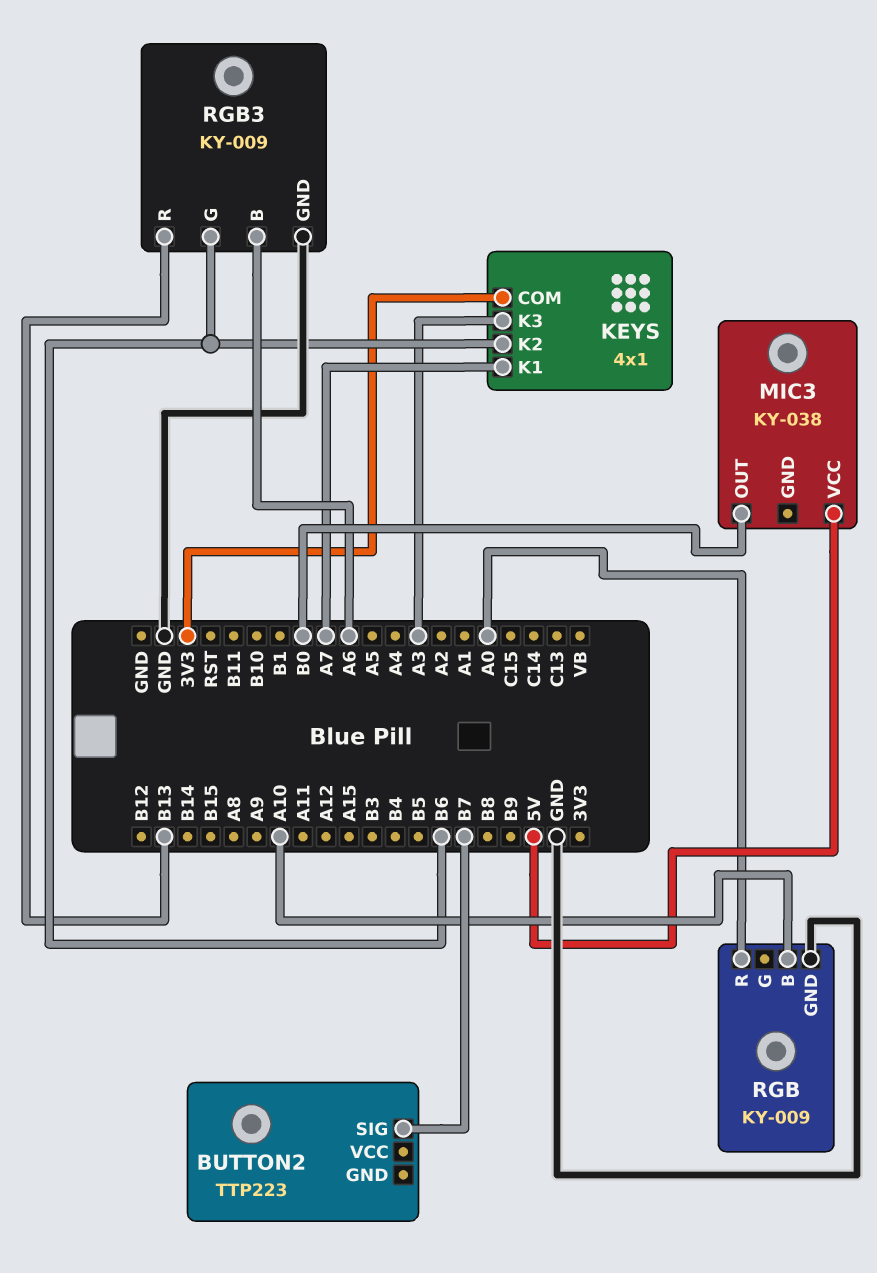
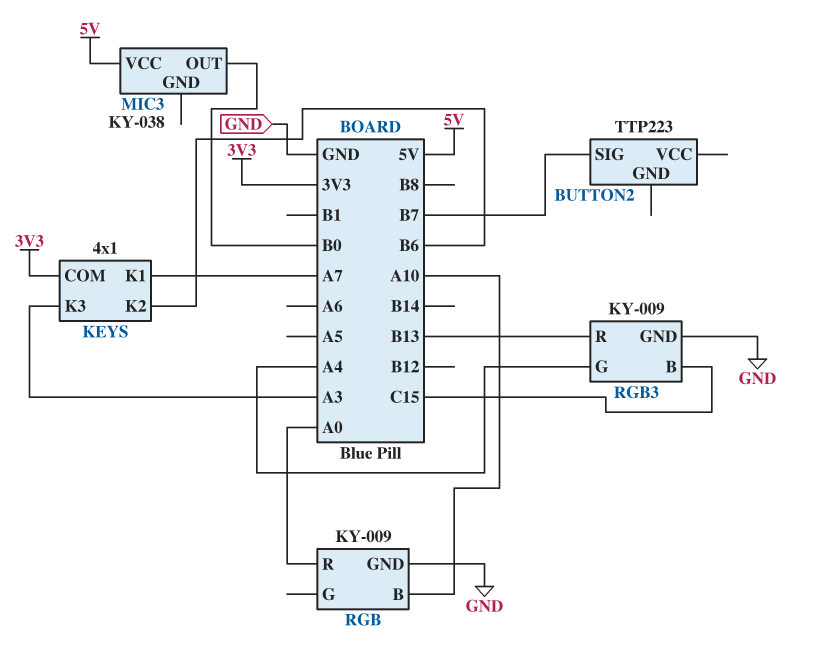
RGB3 pin B: A6 -> C15
RGB3 pin G: B6 -> A4

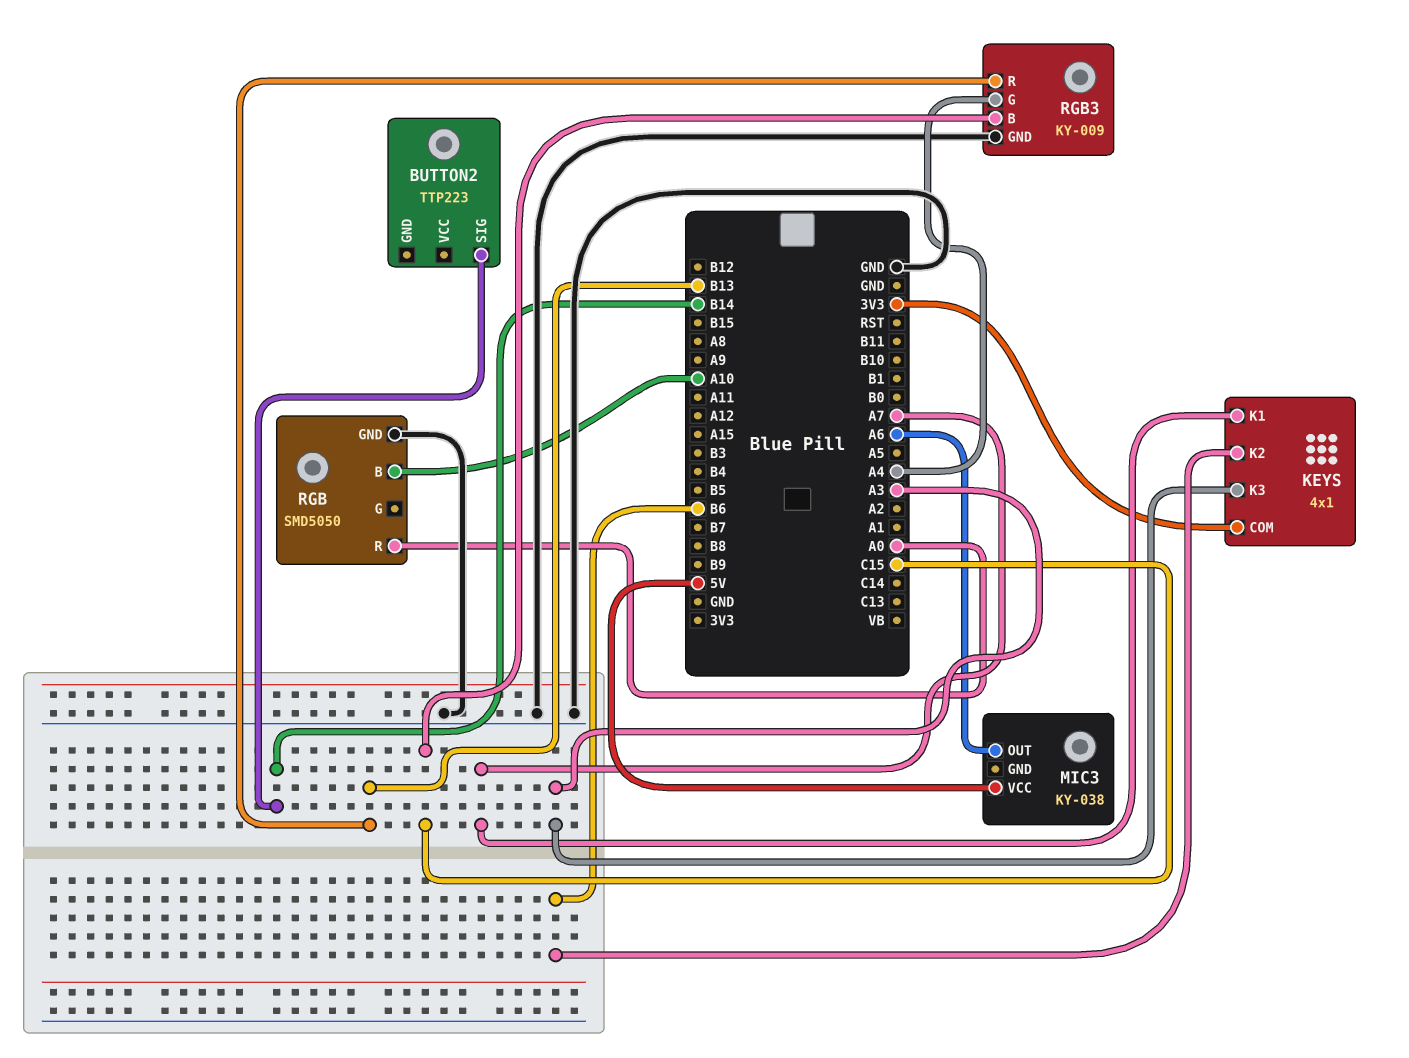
BUTTON2 pin SIG: B7 -> B14
MIC3 pin OUT: B0 -> A6
RGB: KY-009 -> SMD5050

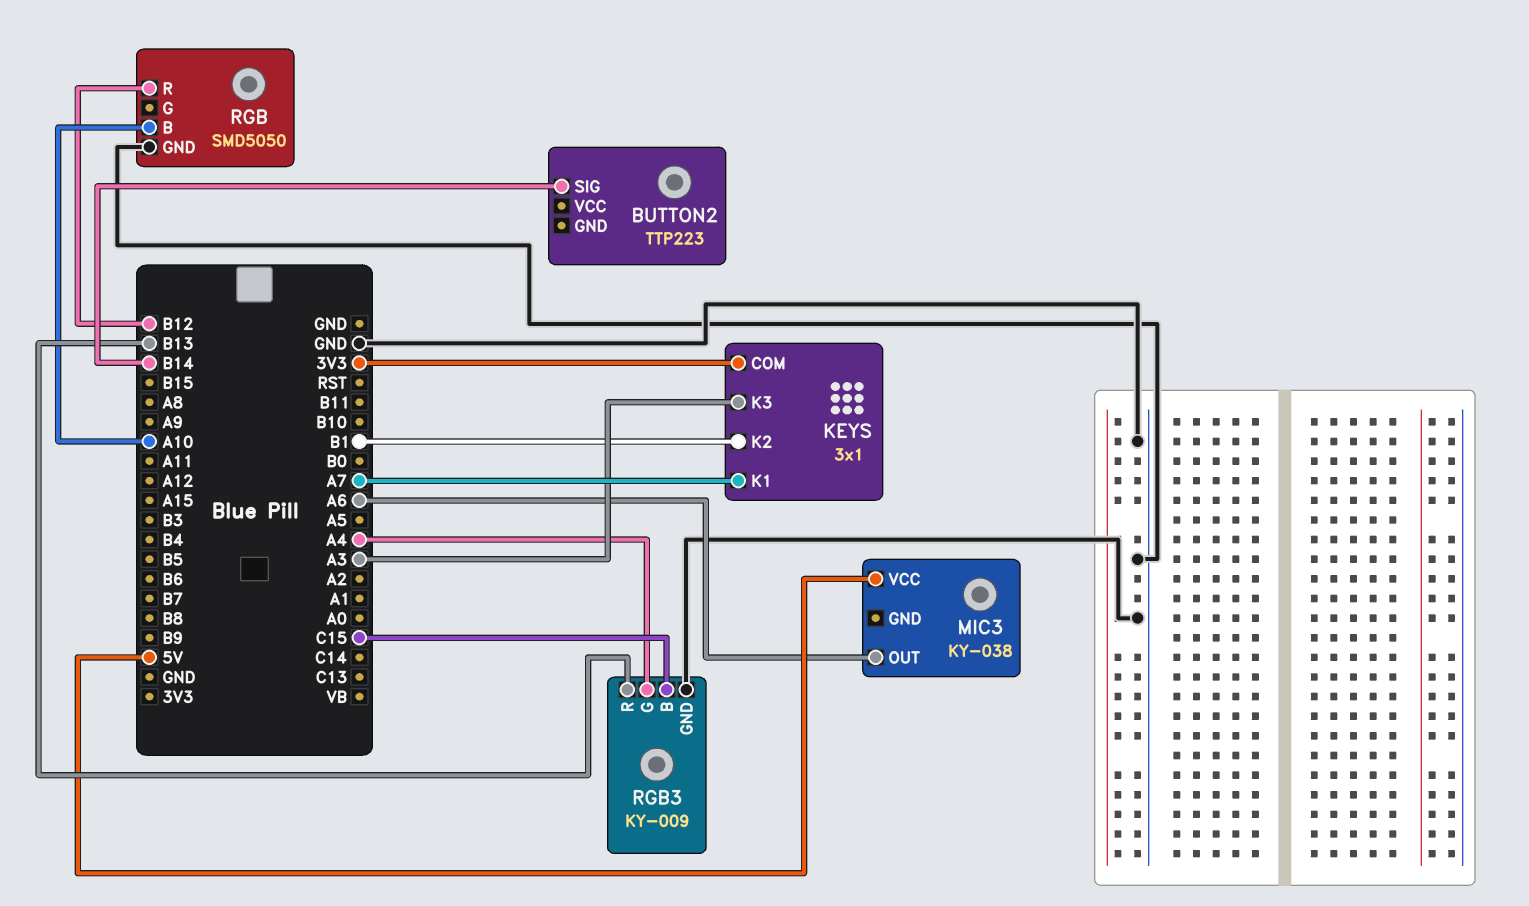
KEYS: 4x1 -> 3x1
KEYS pin K2: B6 -> B1
RGB pin R: A0 -> B12

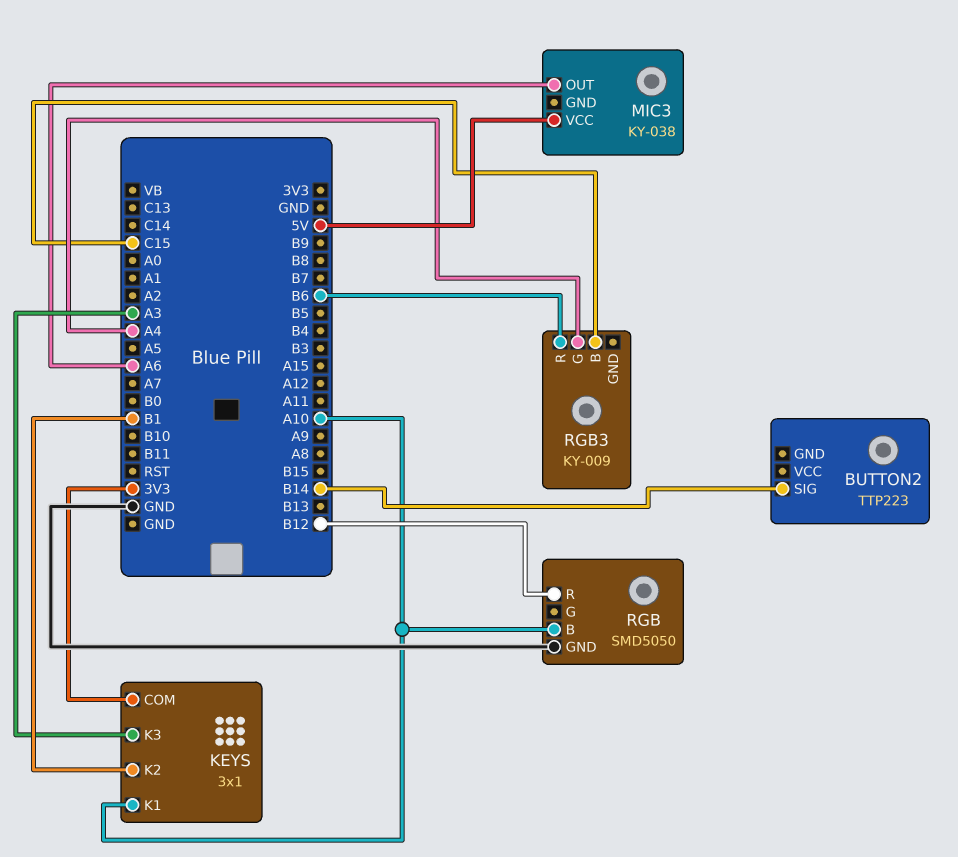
KEYS pin K1: A7 -> A10
RGB3 pin GND: GND -> none
RGB3 pin R: B13 -> B6

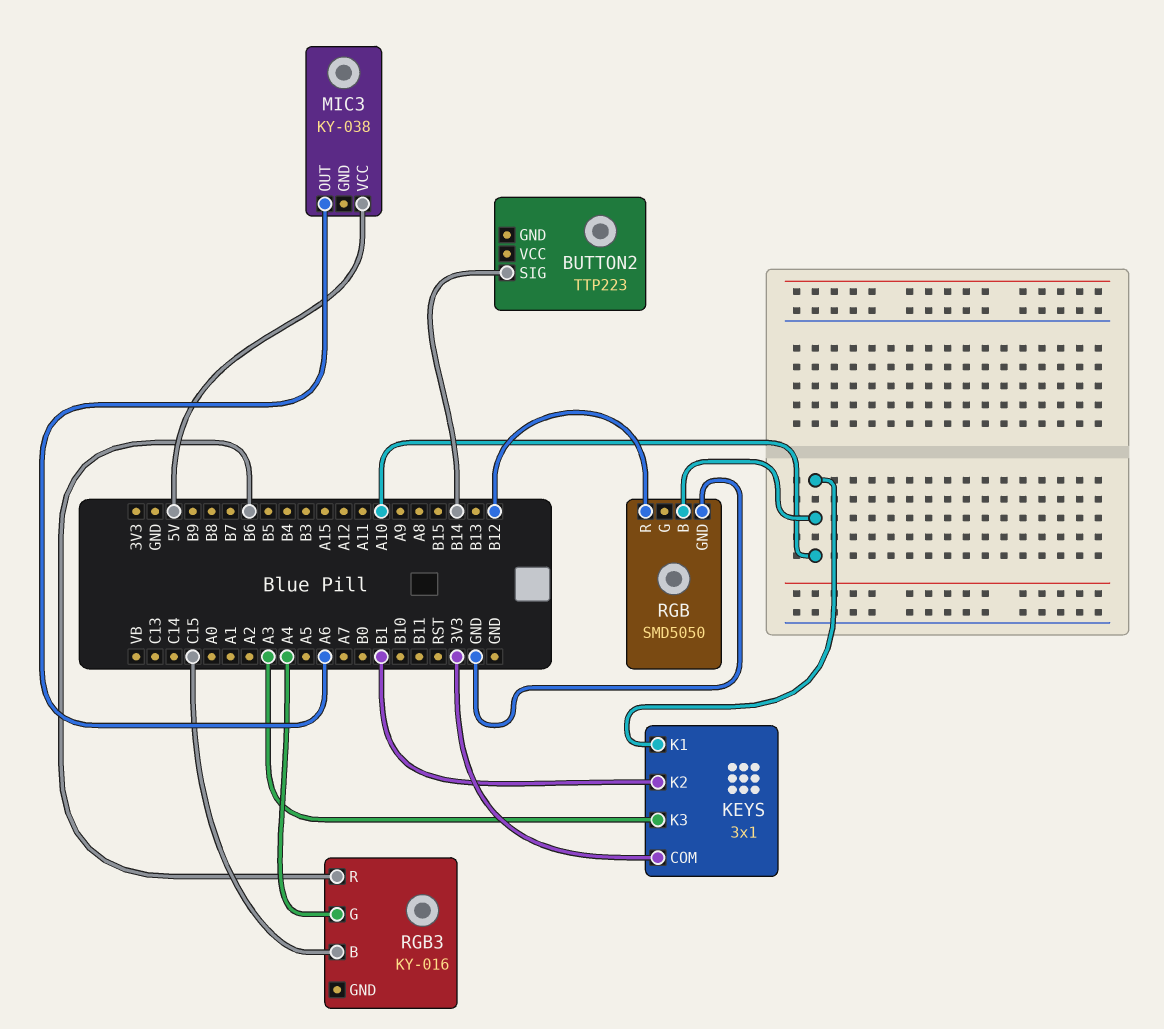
RGB3: KY-009 -> KY-016

